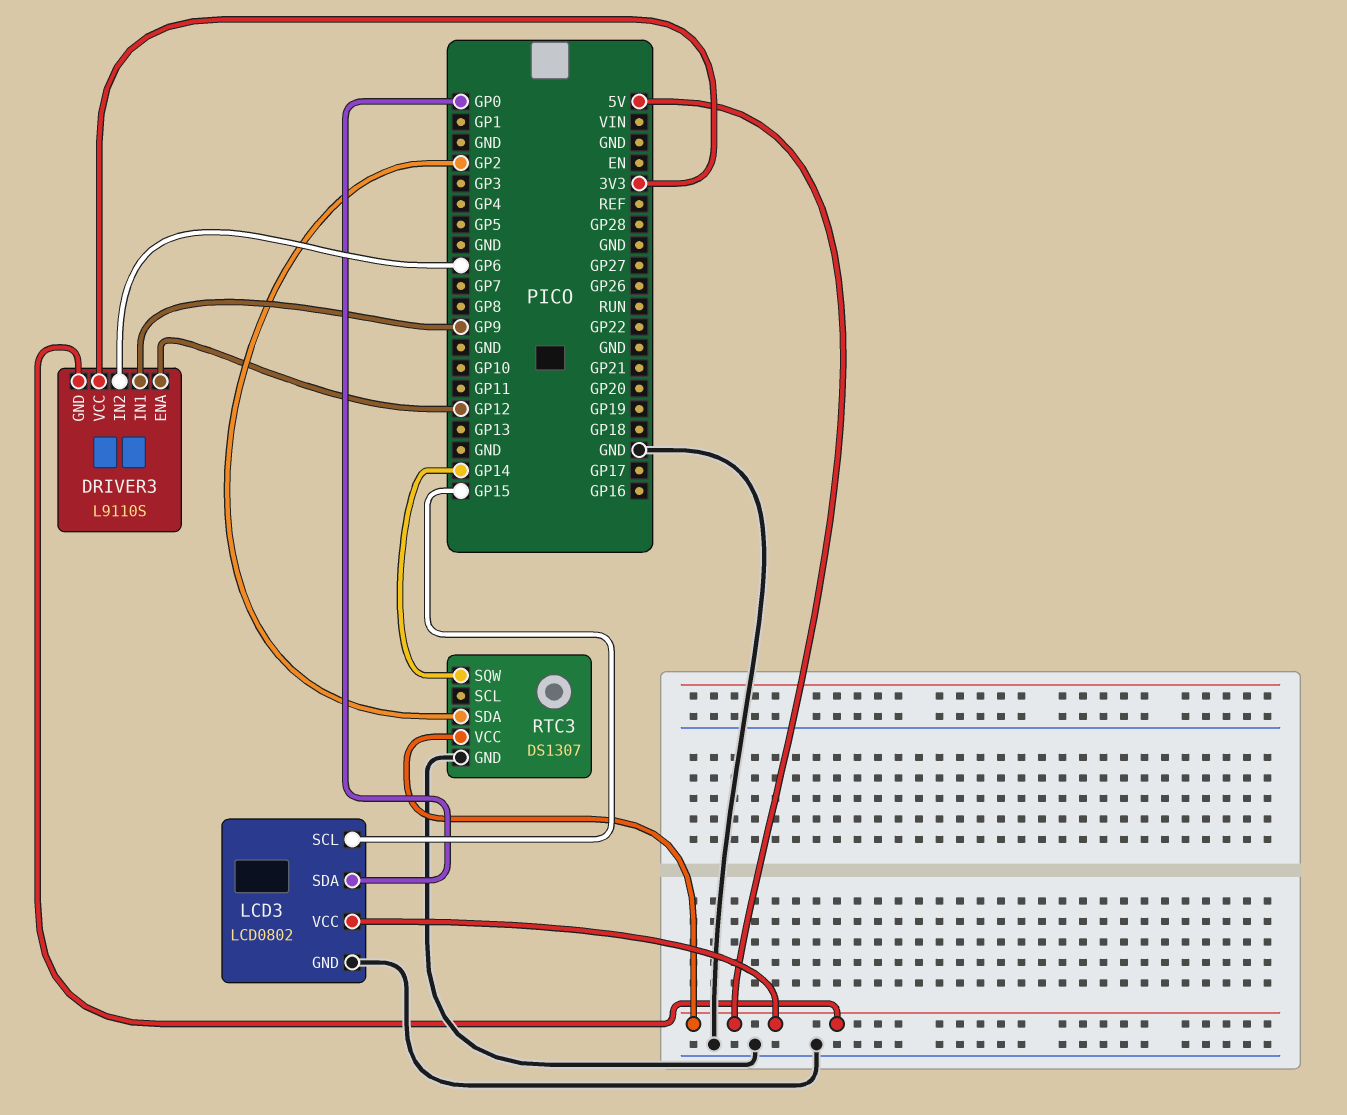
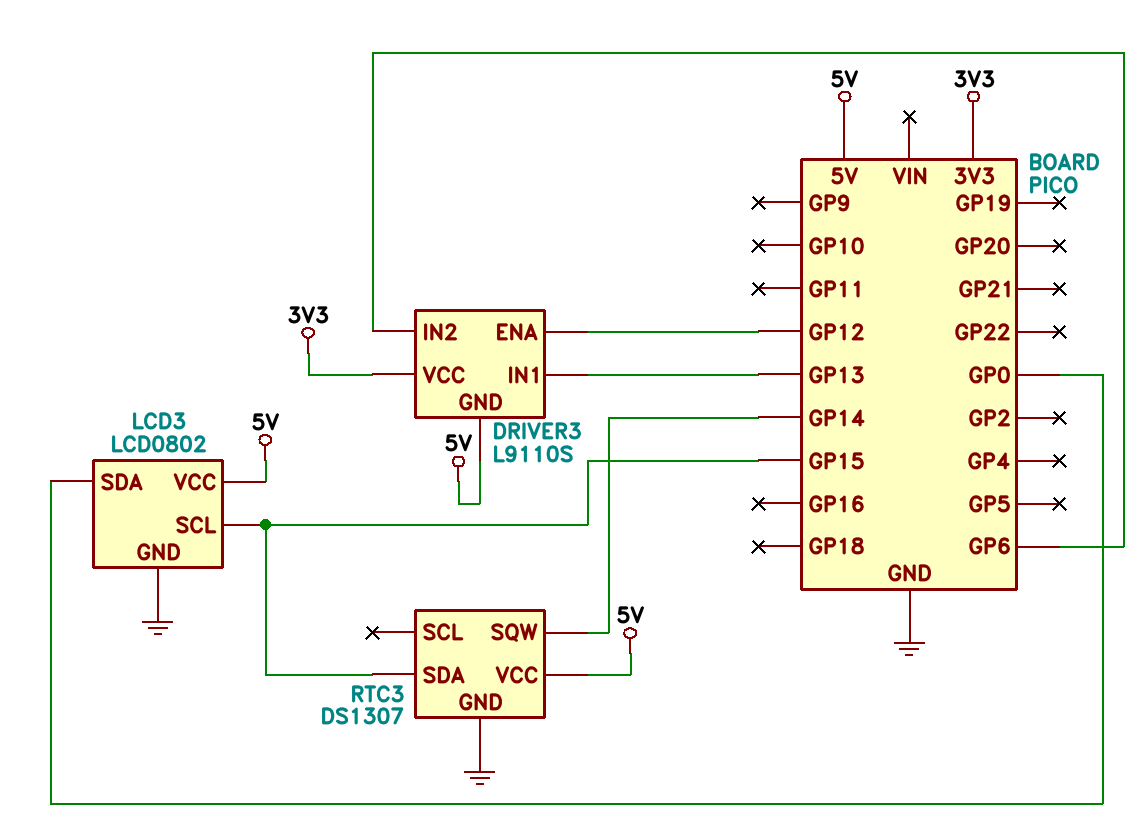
DRIVER3 pin IN1: GP9 -> GP13
RTC3 pin SDA: GP2 -> GP15

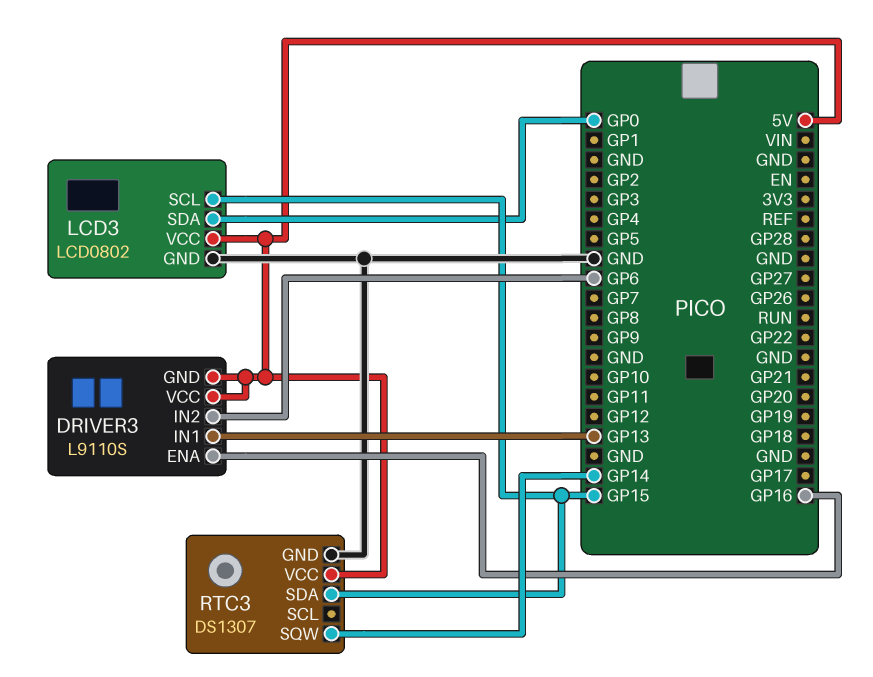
DRIVER3 pin ENA: GP12 -> GP16
DRIVER3 pin VCC: 3V3 -> 5V

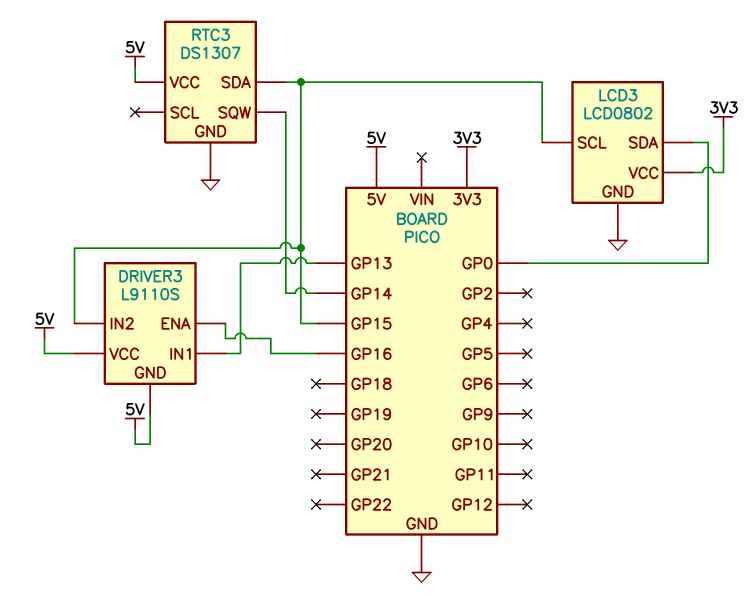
DRIVER3 pin IN2: GP6 -> GP15
LCD3 pin VCC: 5V -> 3V3

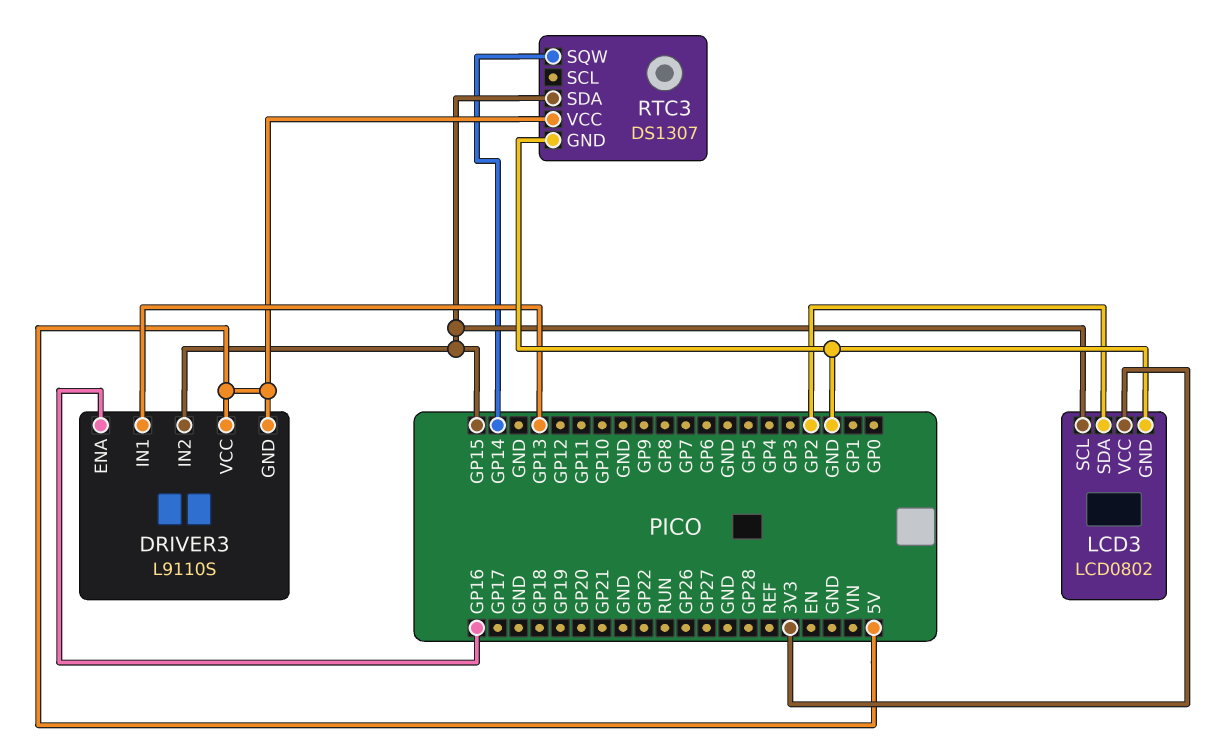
LCD3 pin SDA: GP0 -> GP2

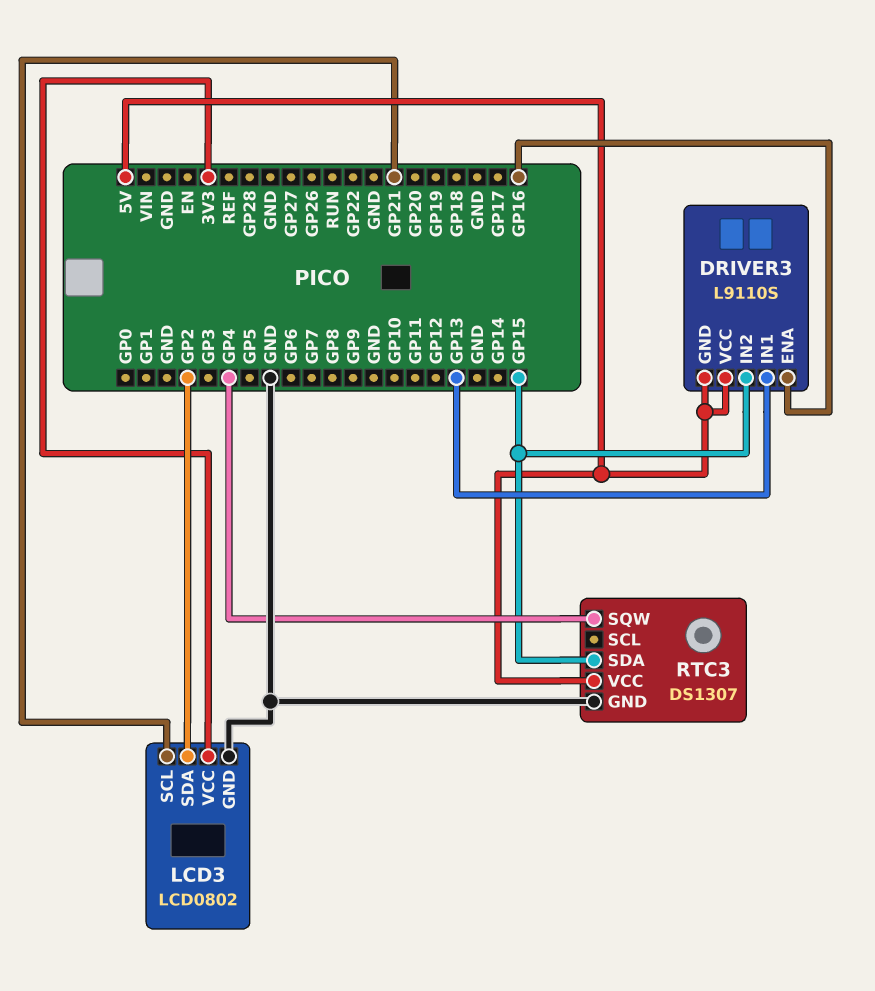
LCD3 pin SCL: GP15 -> GP21
RTC3 pin SQW: GP14 -> GP4

